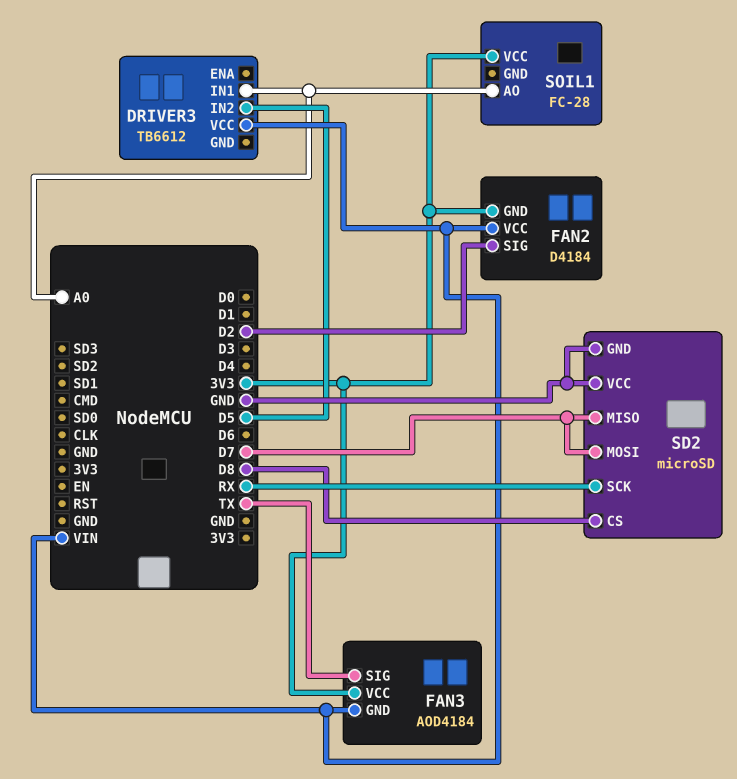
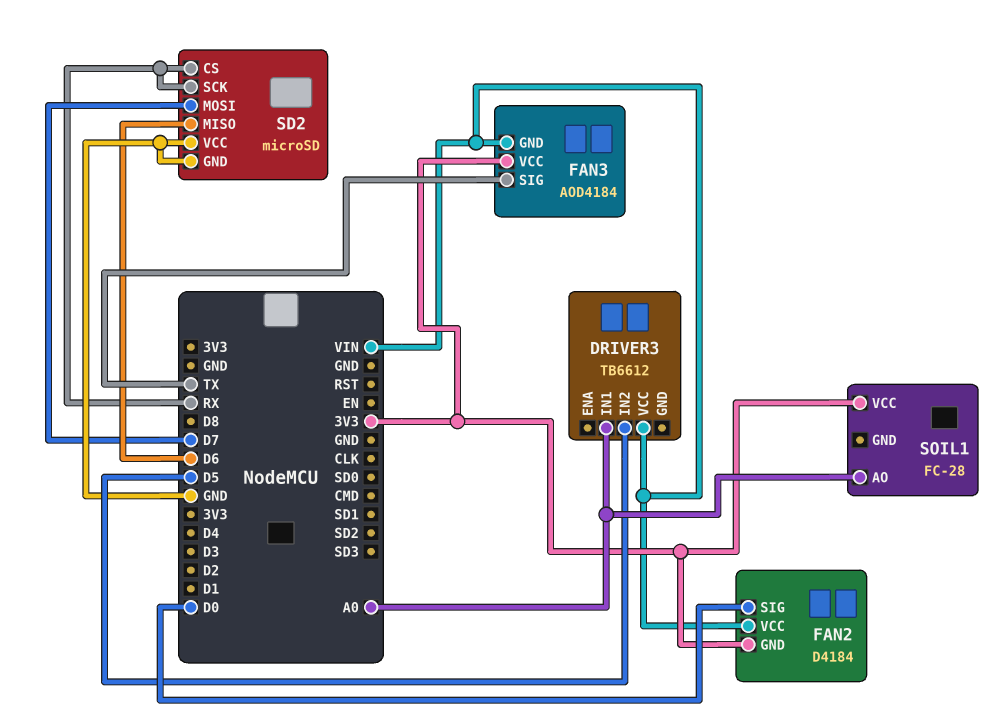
FAN2 pin SIG: D2 -> D0
SD2 pin CS: D8 -> RX
SD2 pin MISO: D7 -> D6

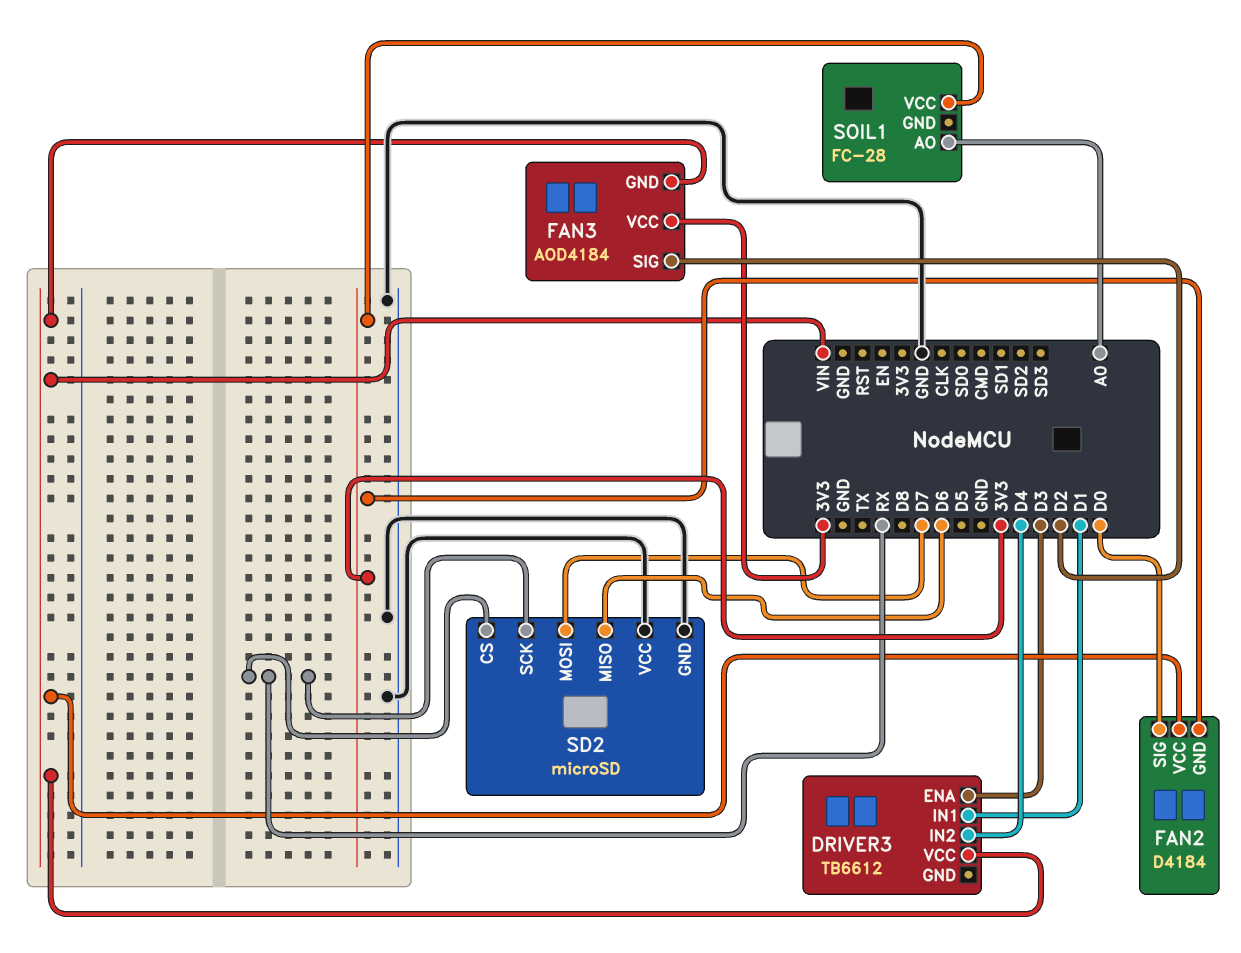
DRIVER3 pin ENA: none -> D3
DRIVER3 pin IN1: A0 -> D1
DRIVER3 pin IN2: D5 -> D4
FAN3 pin SIG: TX -> D2

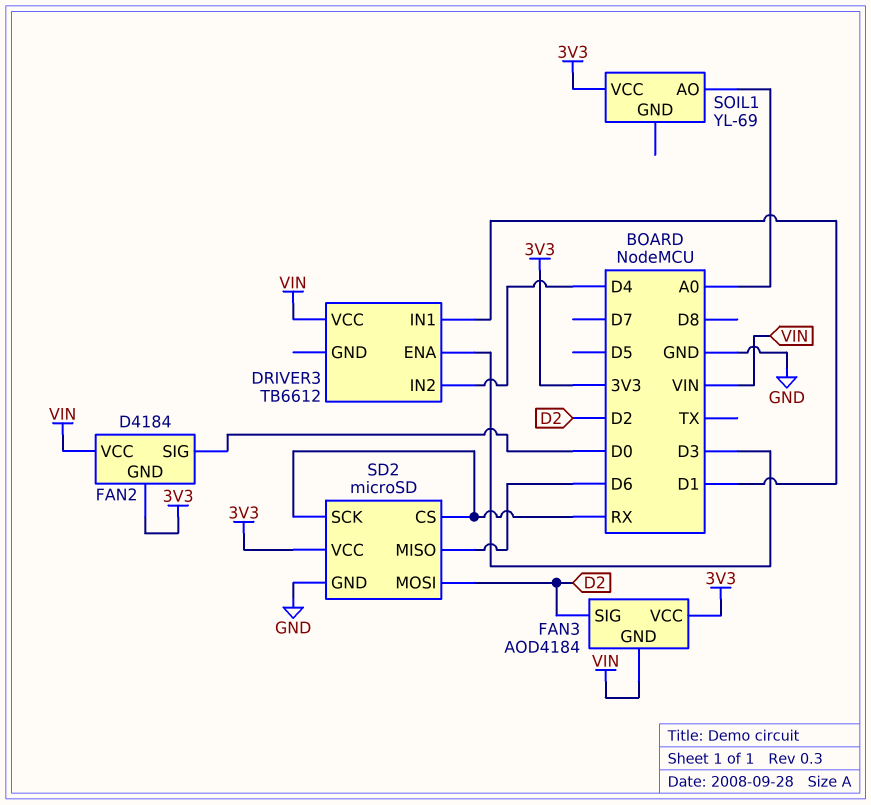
SD2 pin MOSI: D7 -> D2
SD2 pin VCC: GND -> 3V3
SOIL1: FC-28 -> YL-69

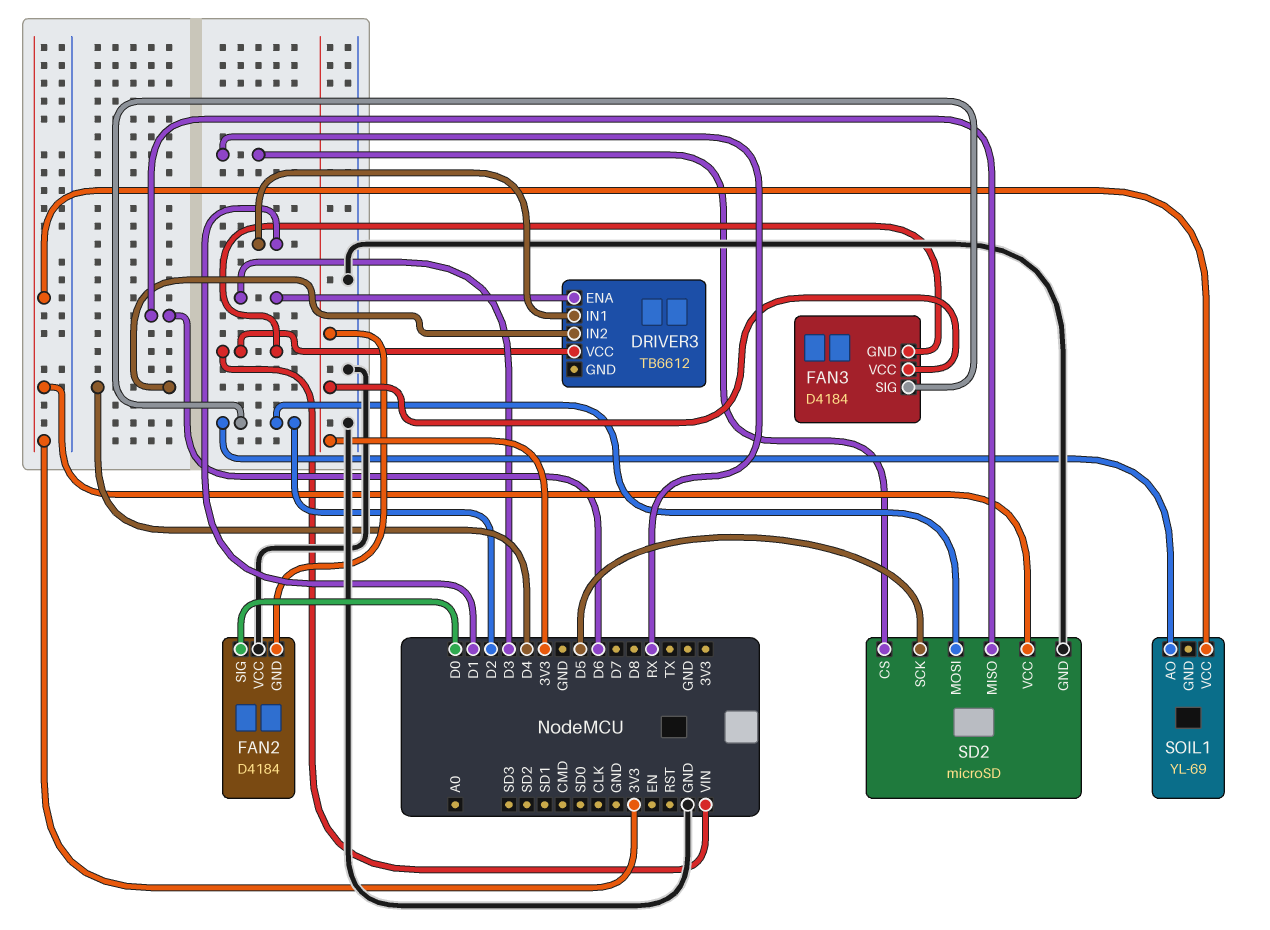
FAN2 pin VCC: VIN -> GND
FAN3: AOD4184 -> D4184
SD2 pin SCK: RX -> D5
SOIL1 pin AO: A0 -> D2

